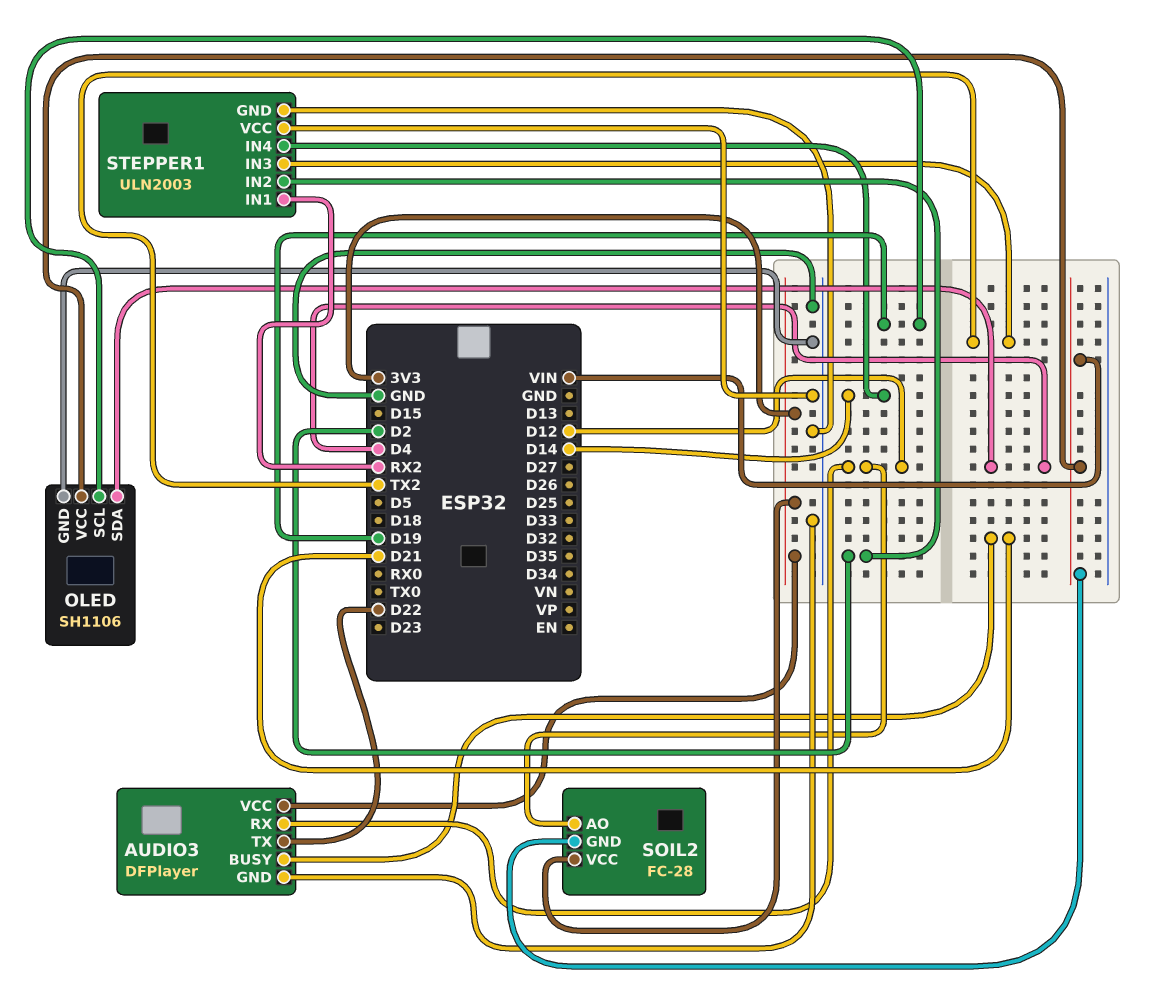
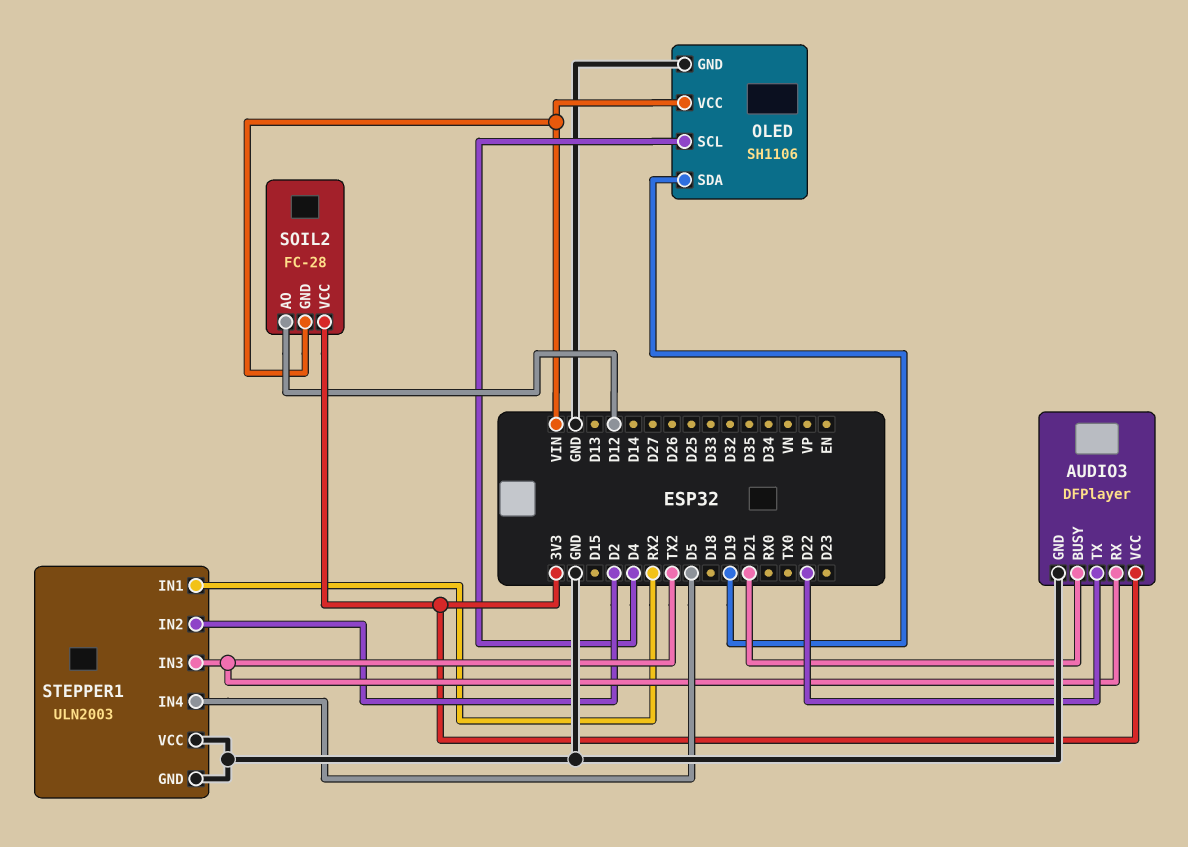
AUDIO3 pin RX: D12 -> TX2
OLED pin SCL: D19 -> D4
OLED pin SDA: D4 -> D19
STEPPER1 pin IN4: D14 -> D5

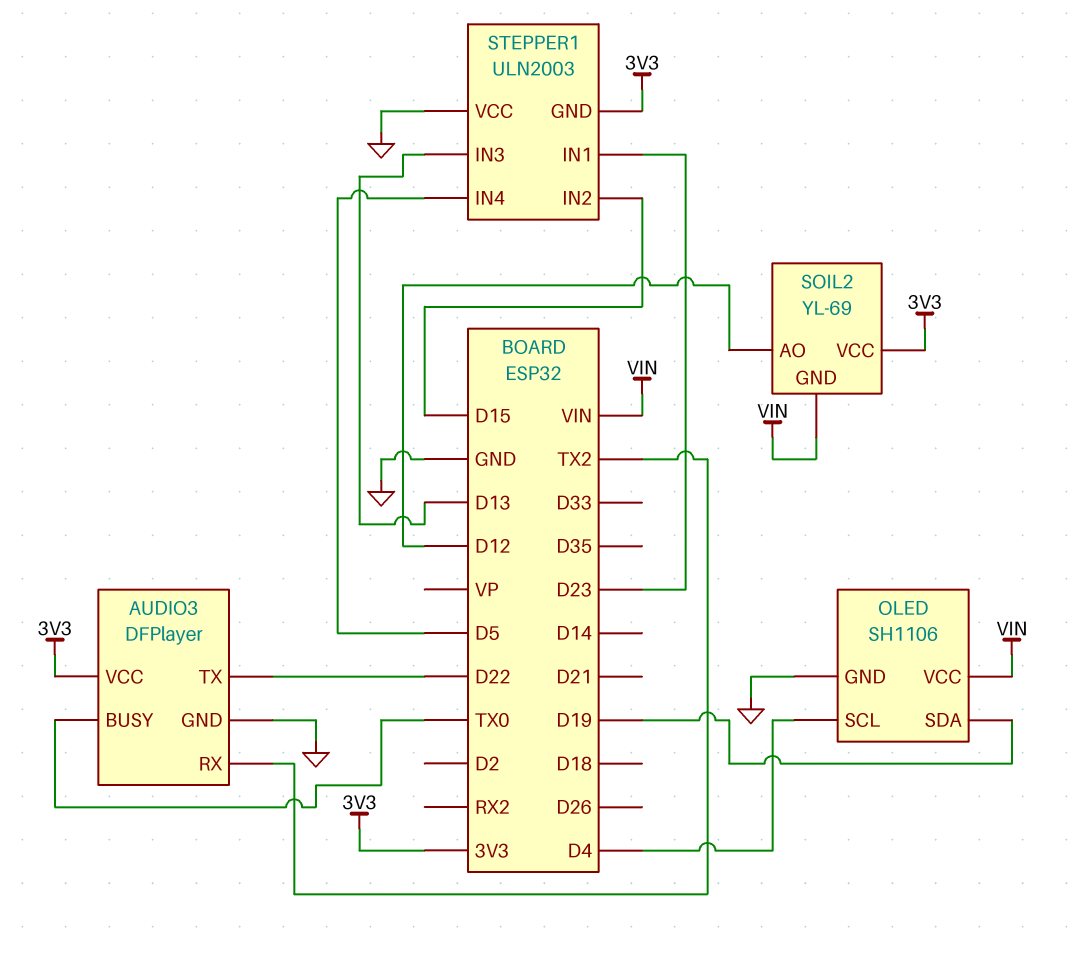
AUDIO3 pin BUSY: D21 -> TX0
SOIL2: FC-28 -> YL-69
STEPPER1 pin GND: GND -> 3V3
STEPPER1 pin IN1: RX2 -> D23
STEPPER1 pin IN2: D2 -> D15
STEPPER1 pin IN3: TX2 -> D13

